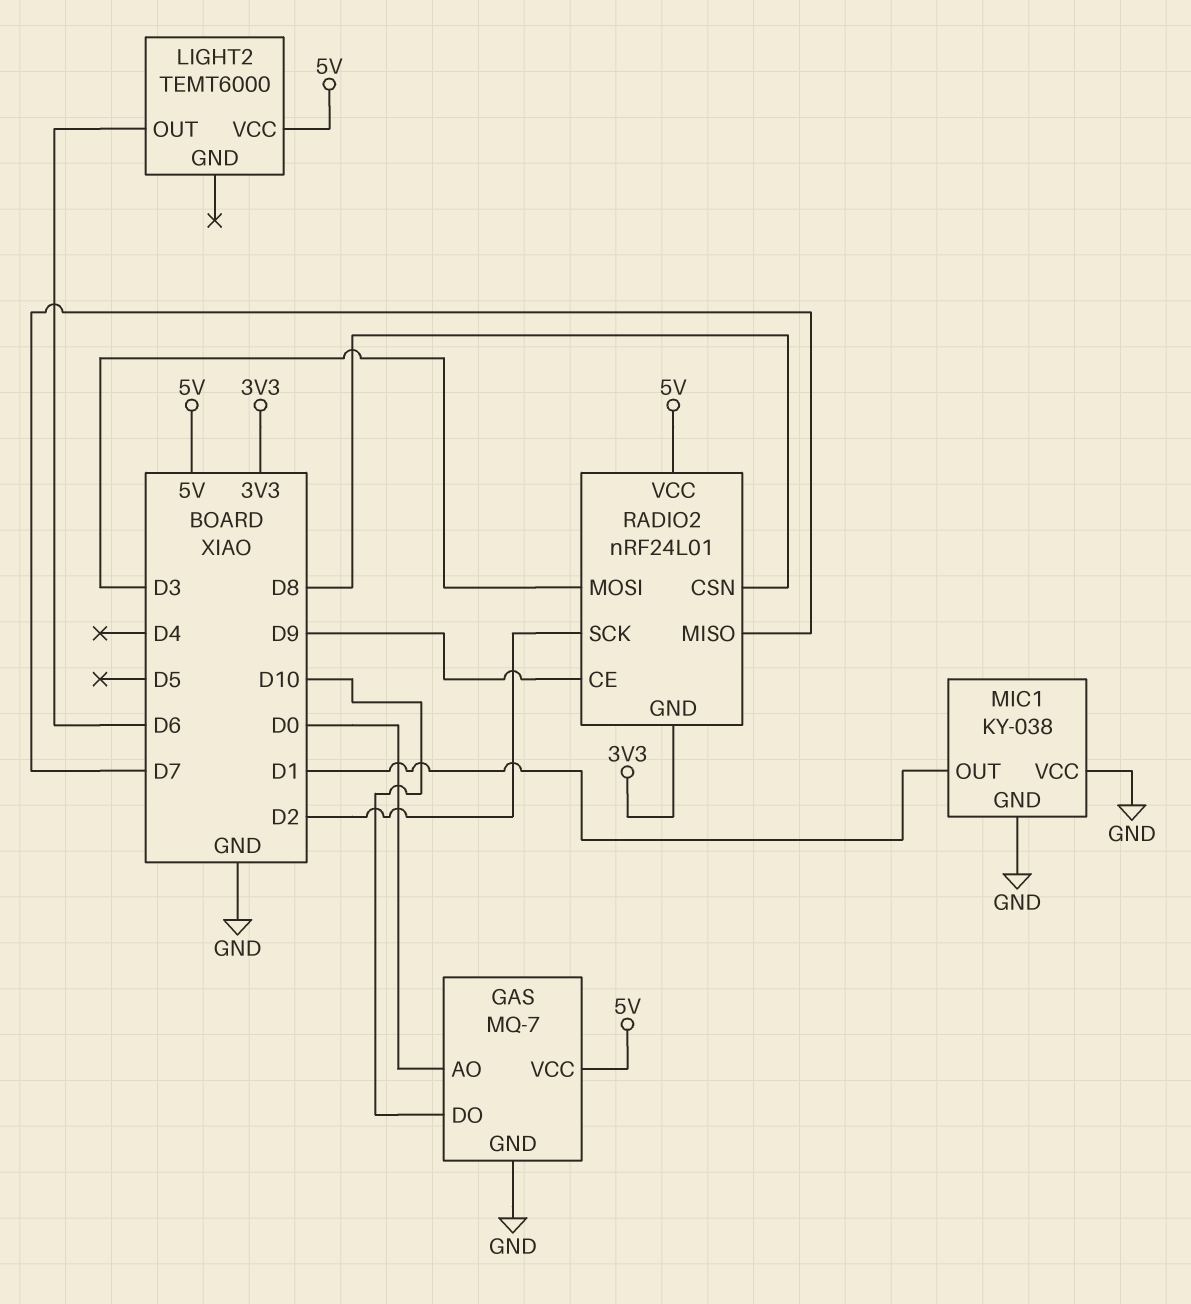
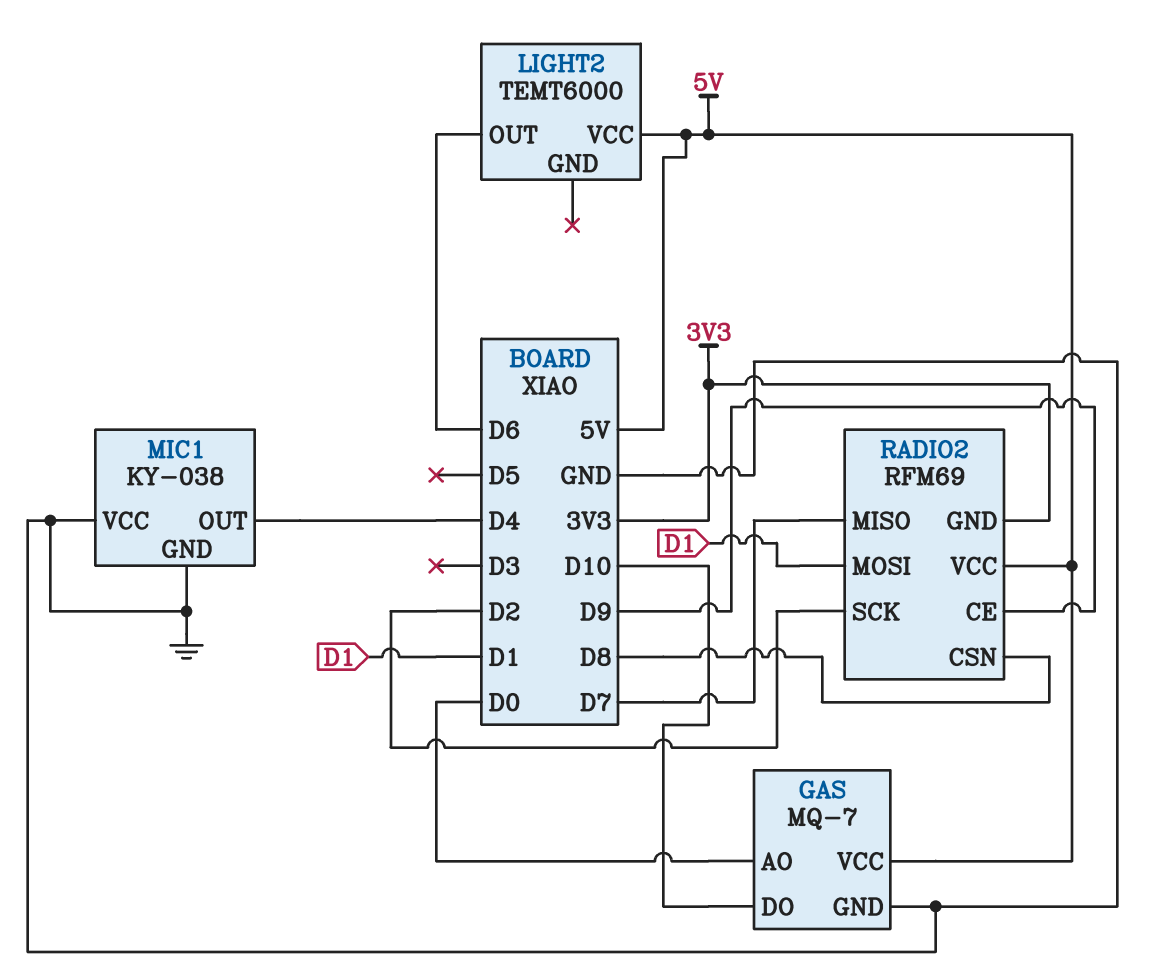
MIC1 pin OUT: D1 -> D4
RADIO2: nRF24L01 -> RFM69
RADIO2 pin MOSI: D3 -> D1

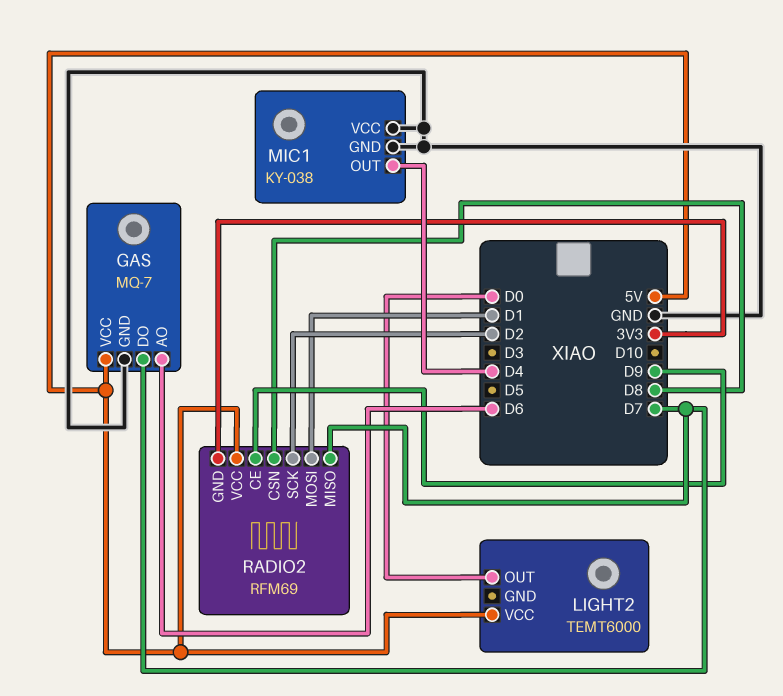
GAS pin AO: D0 -> D6
GAS pin DO: D10 -> D7
LIGHT2 pin OUT: D6 -> D0

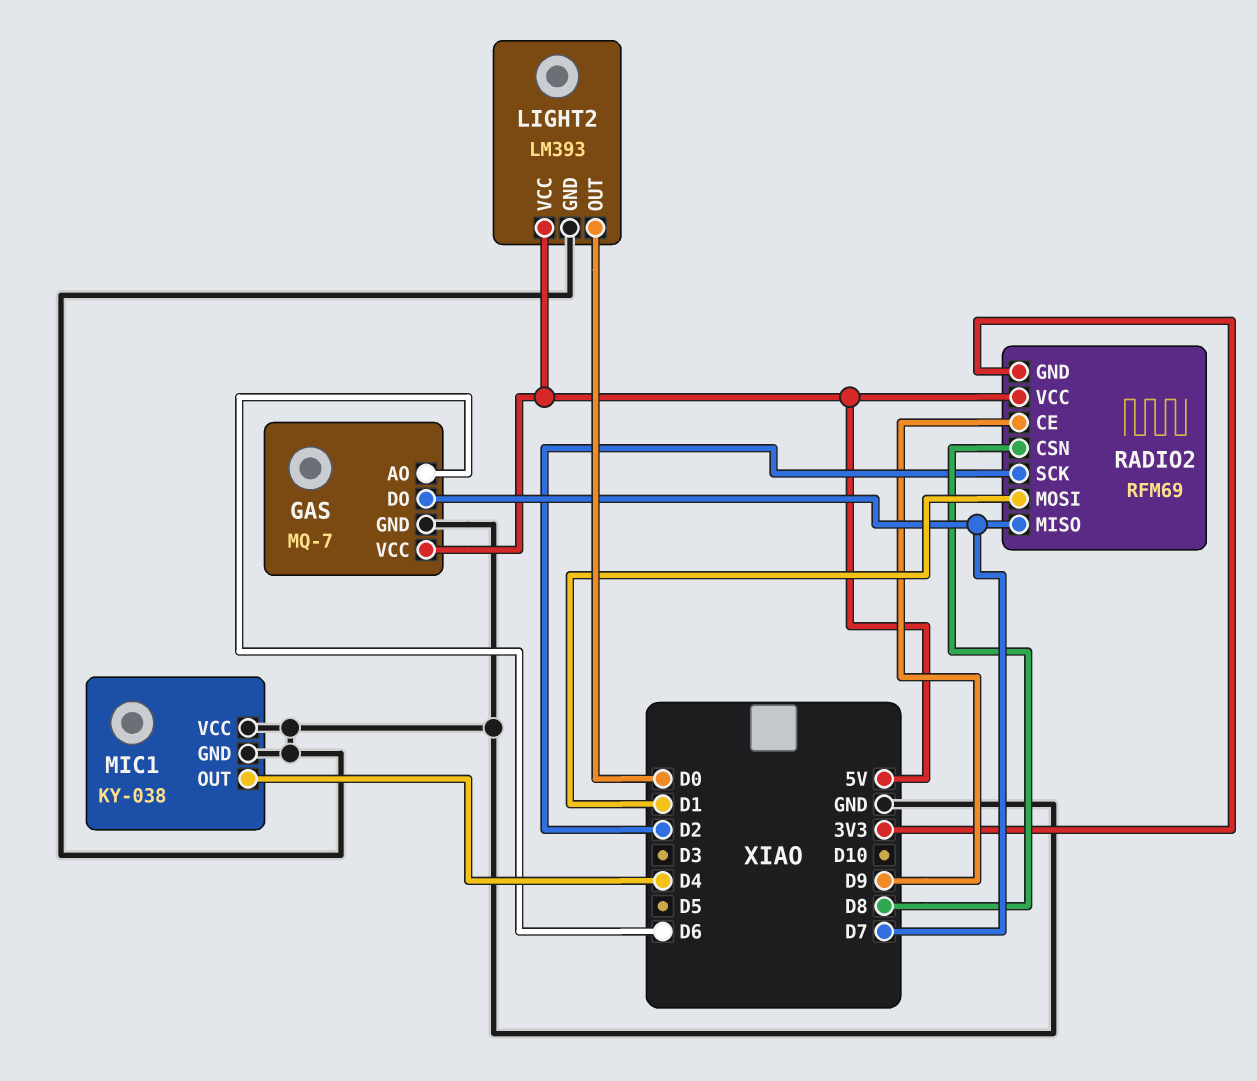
LIGHT2: TEMT6000 -> LM393
LIGHT2 pin GND: none -> GND

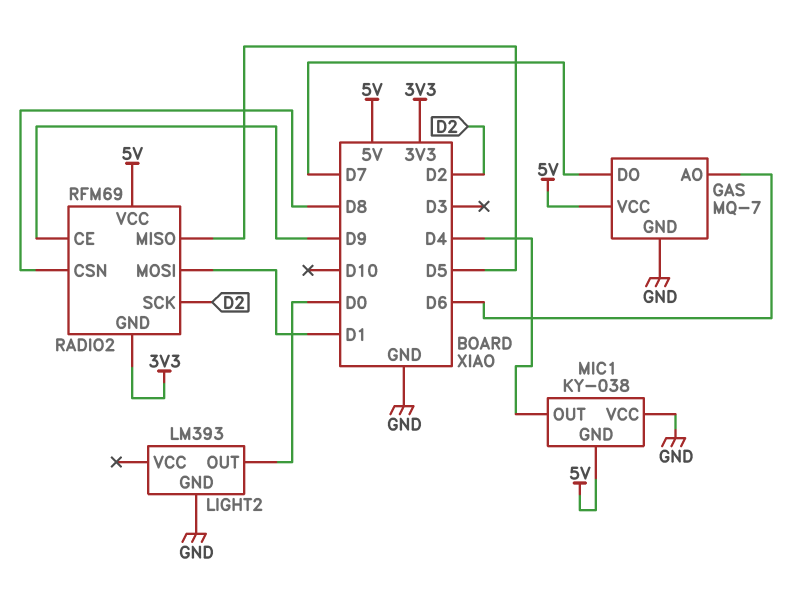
LIGHT2 pin VCC: 5V -> none
MIC1 pin GND: GND -> 5V
RADIO2 pin MISO: D7 -> D5

